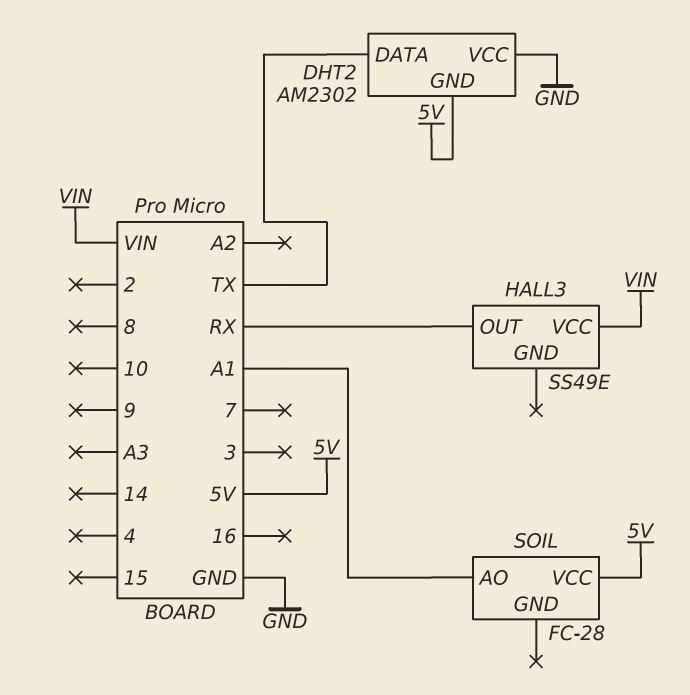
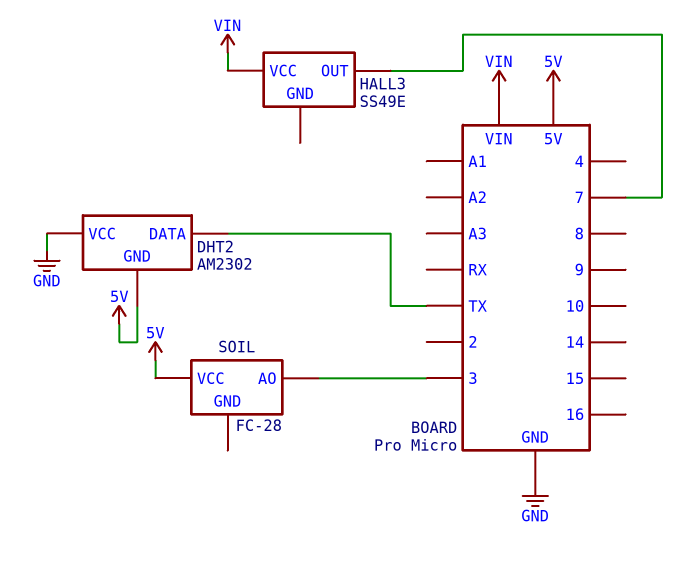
HALL3 pin OUT: RX -> 7
SOIL pin AO: A1 -> 3

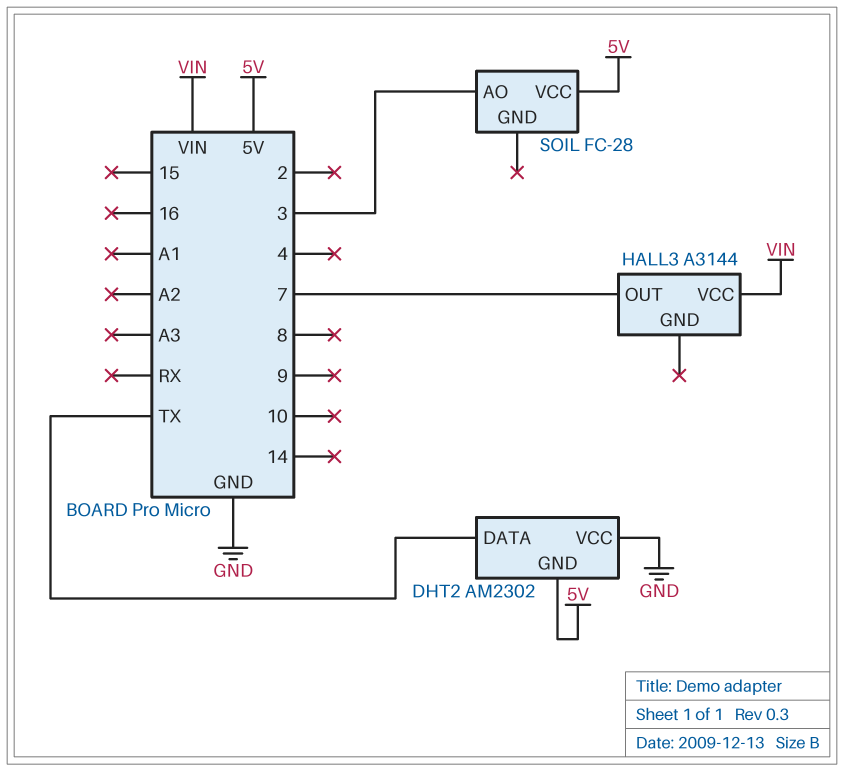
HALL3: SS49E -> A3144

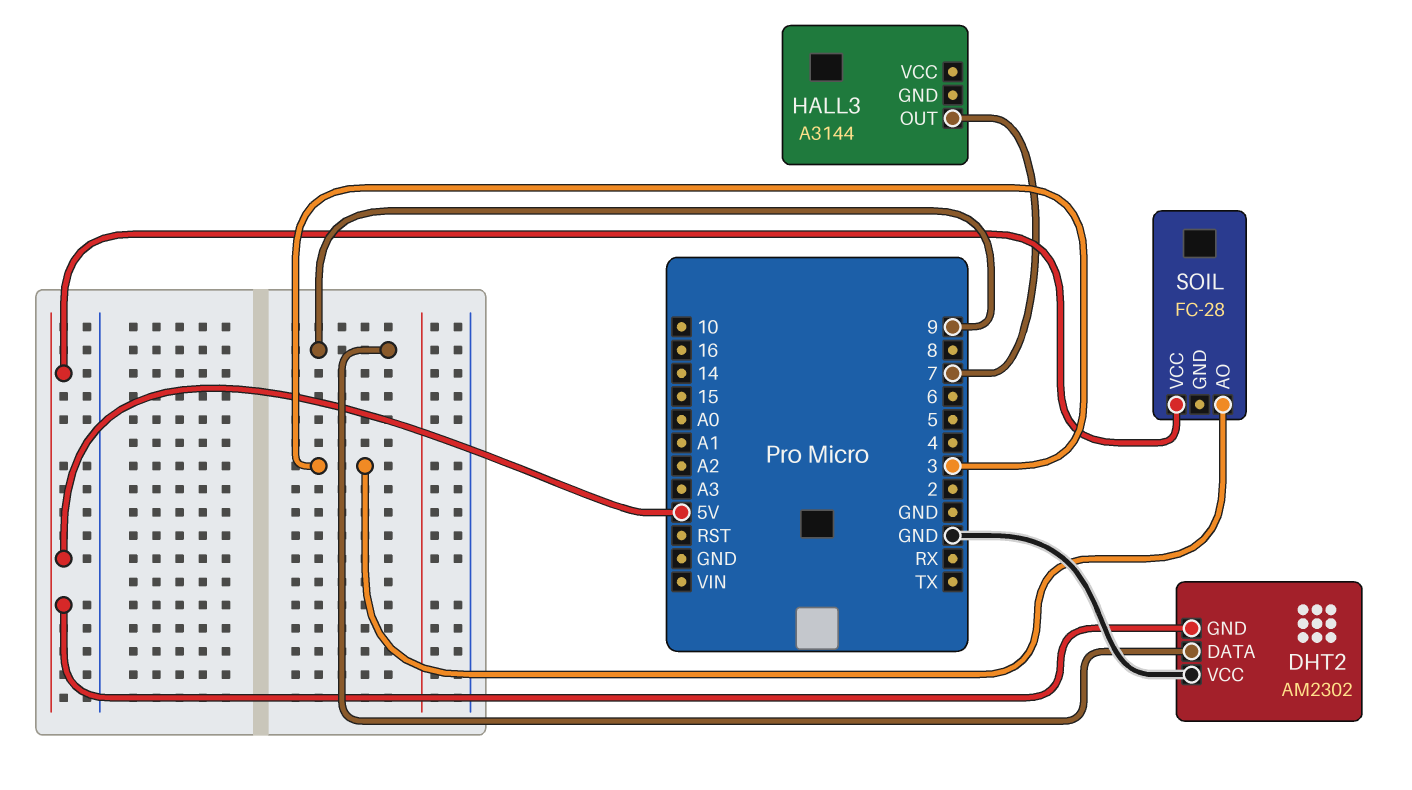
DHT2 pin DATA: TX -> 9
HALL3 pin VCC: VIN -> none

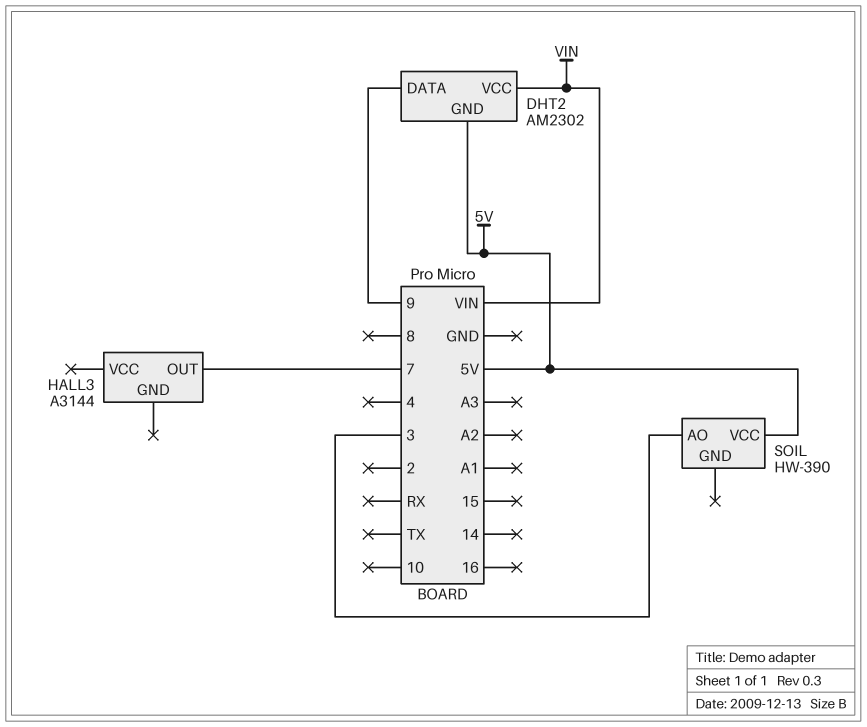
DHT2 pin VCC: GND -> VIN
SOIL: FC-28 -> HW-390

